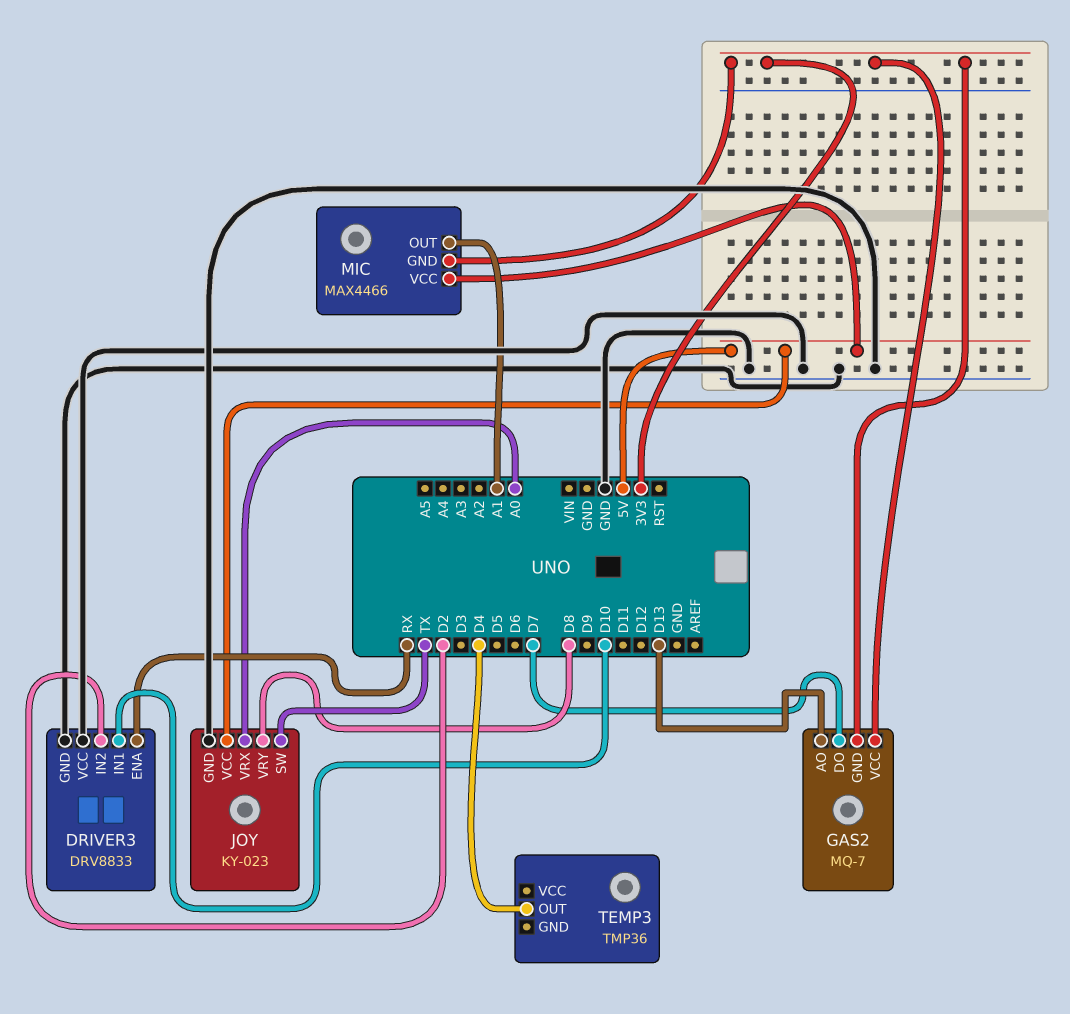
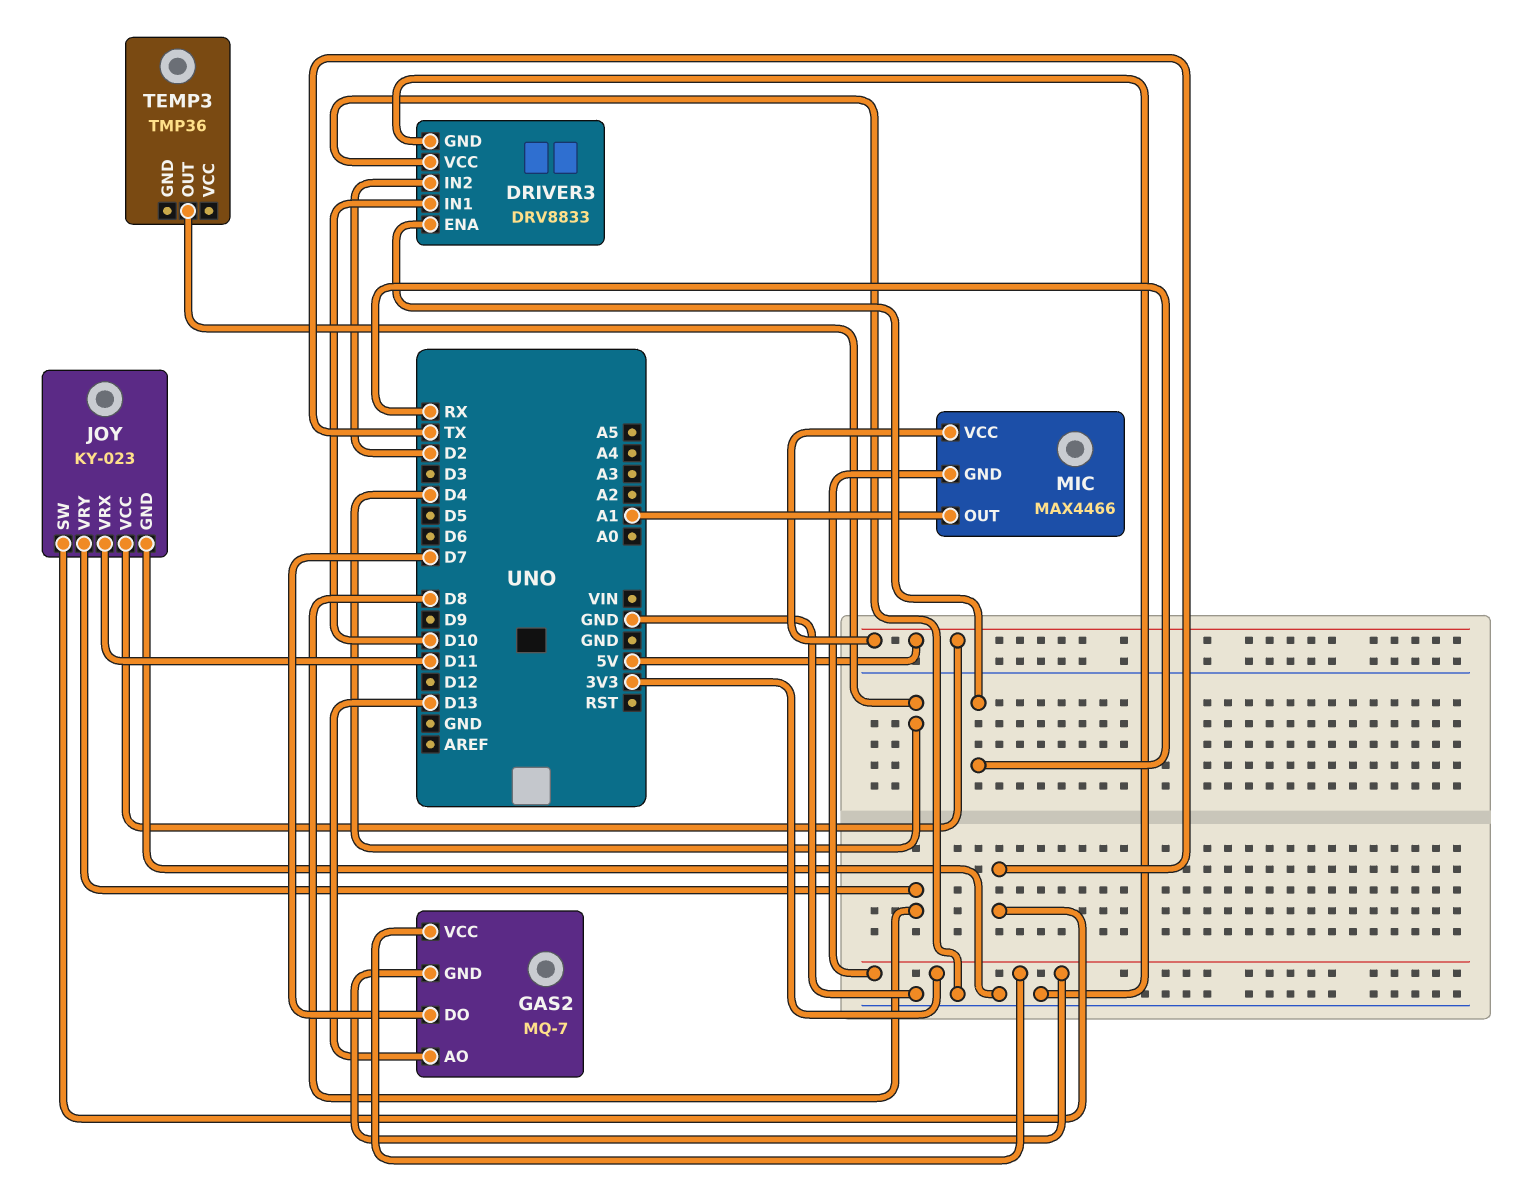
JOY pin VRX: A0 -> D11

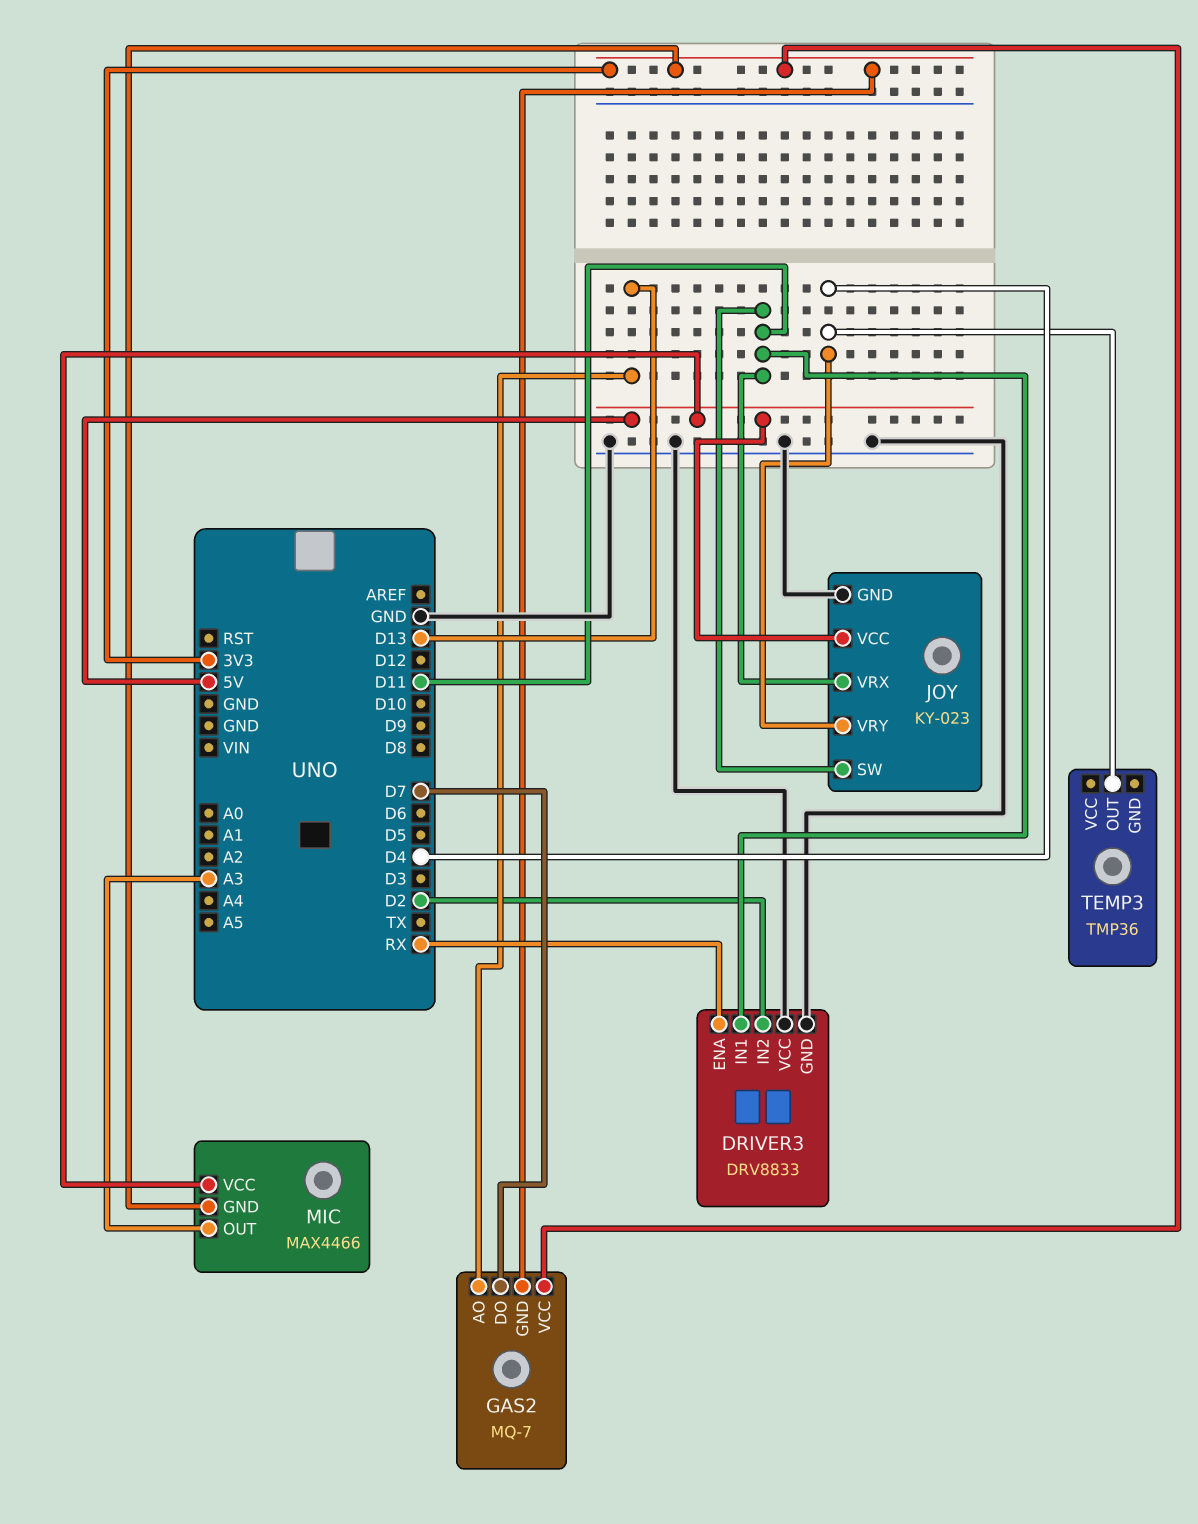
DRIVER3 pin IN1: D10 -> D11
JOY pin SW: TX -> D11
JOY pin VRY: D8 -> D4
MIC pin OUT: A1 -> A3

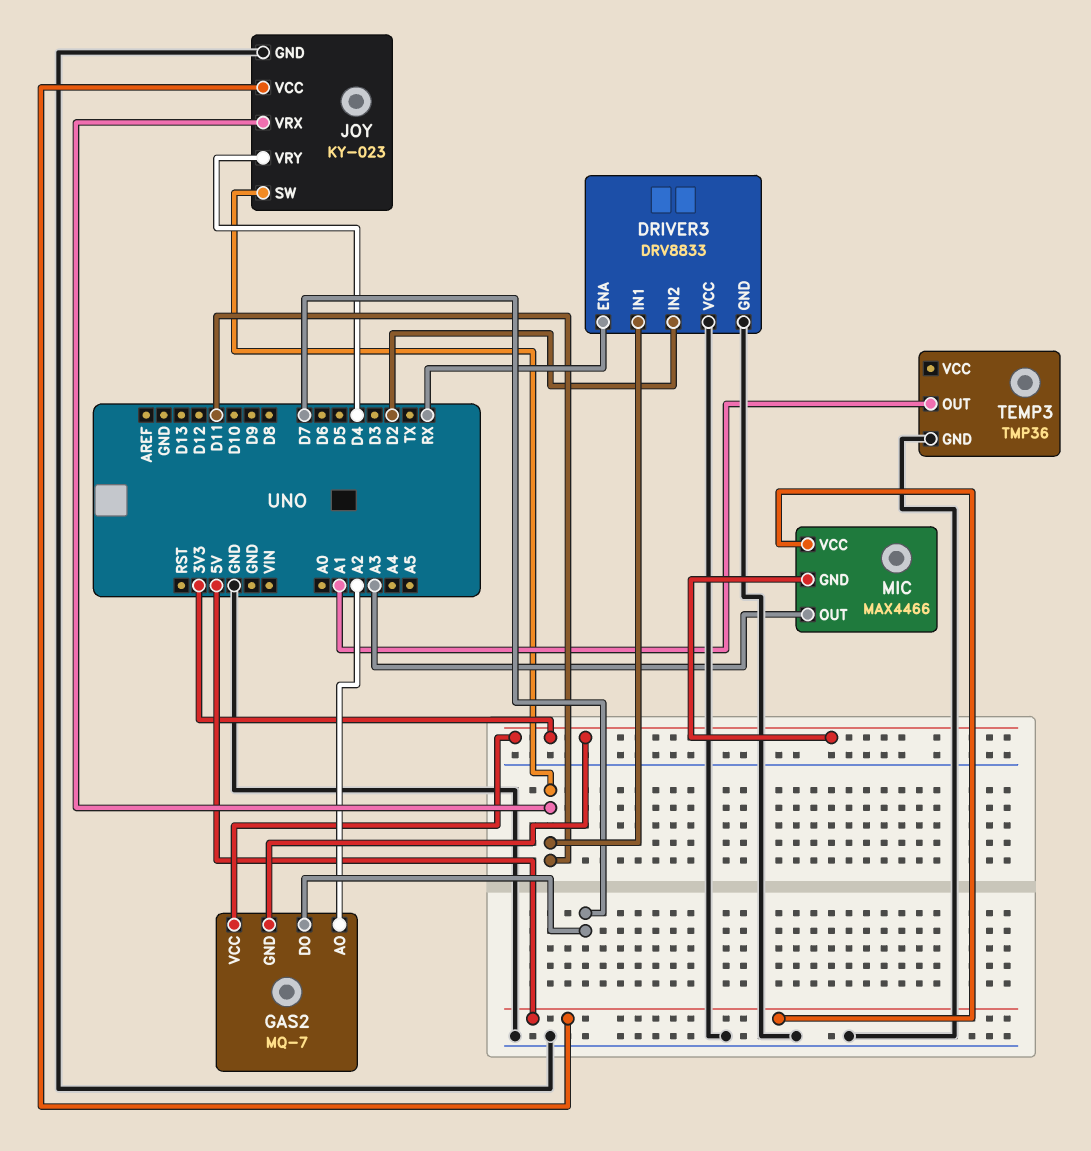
GAS2 pin AO: D13 -> A2
TEMP3 pin GND: none -> GND
TEMP3 pin OUT: D4 -> A1

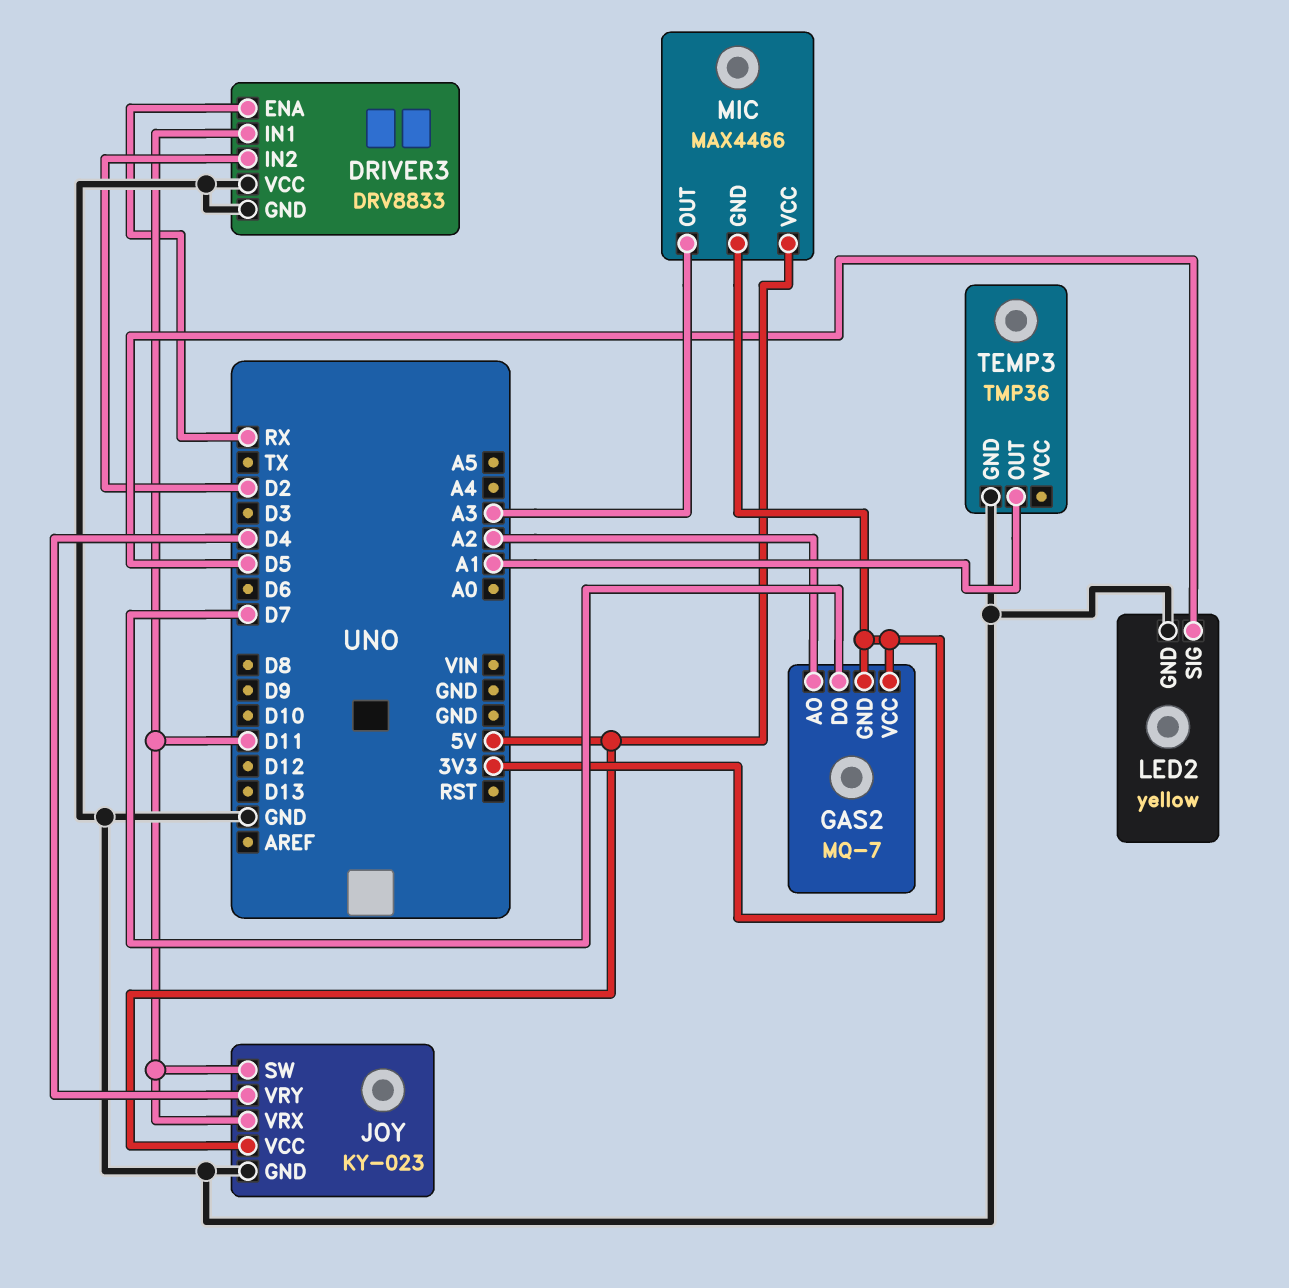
LED2: none -> yellow
LED2 pin GND: none -> GND
LED2 pin SIG: none -> D5

